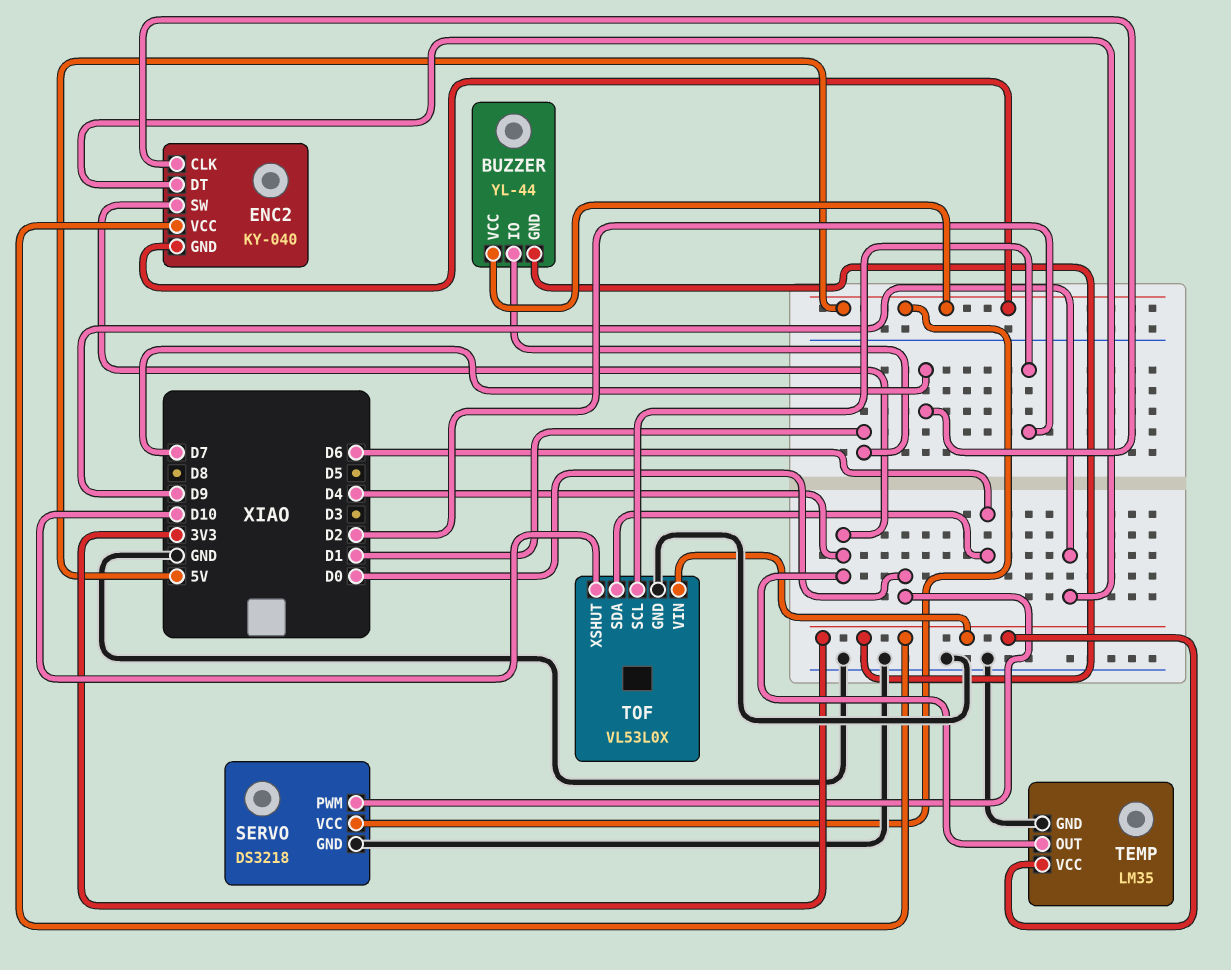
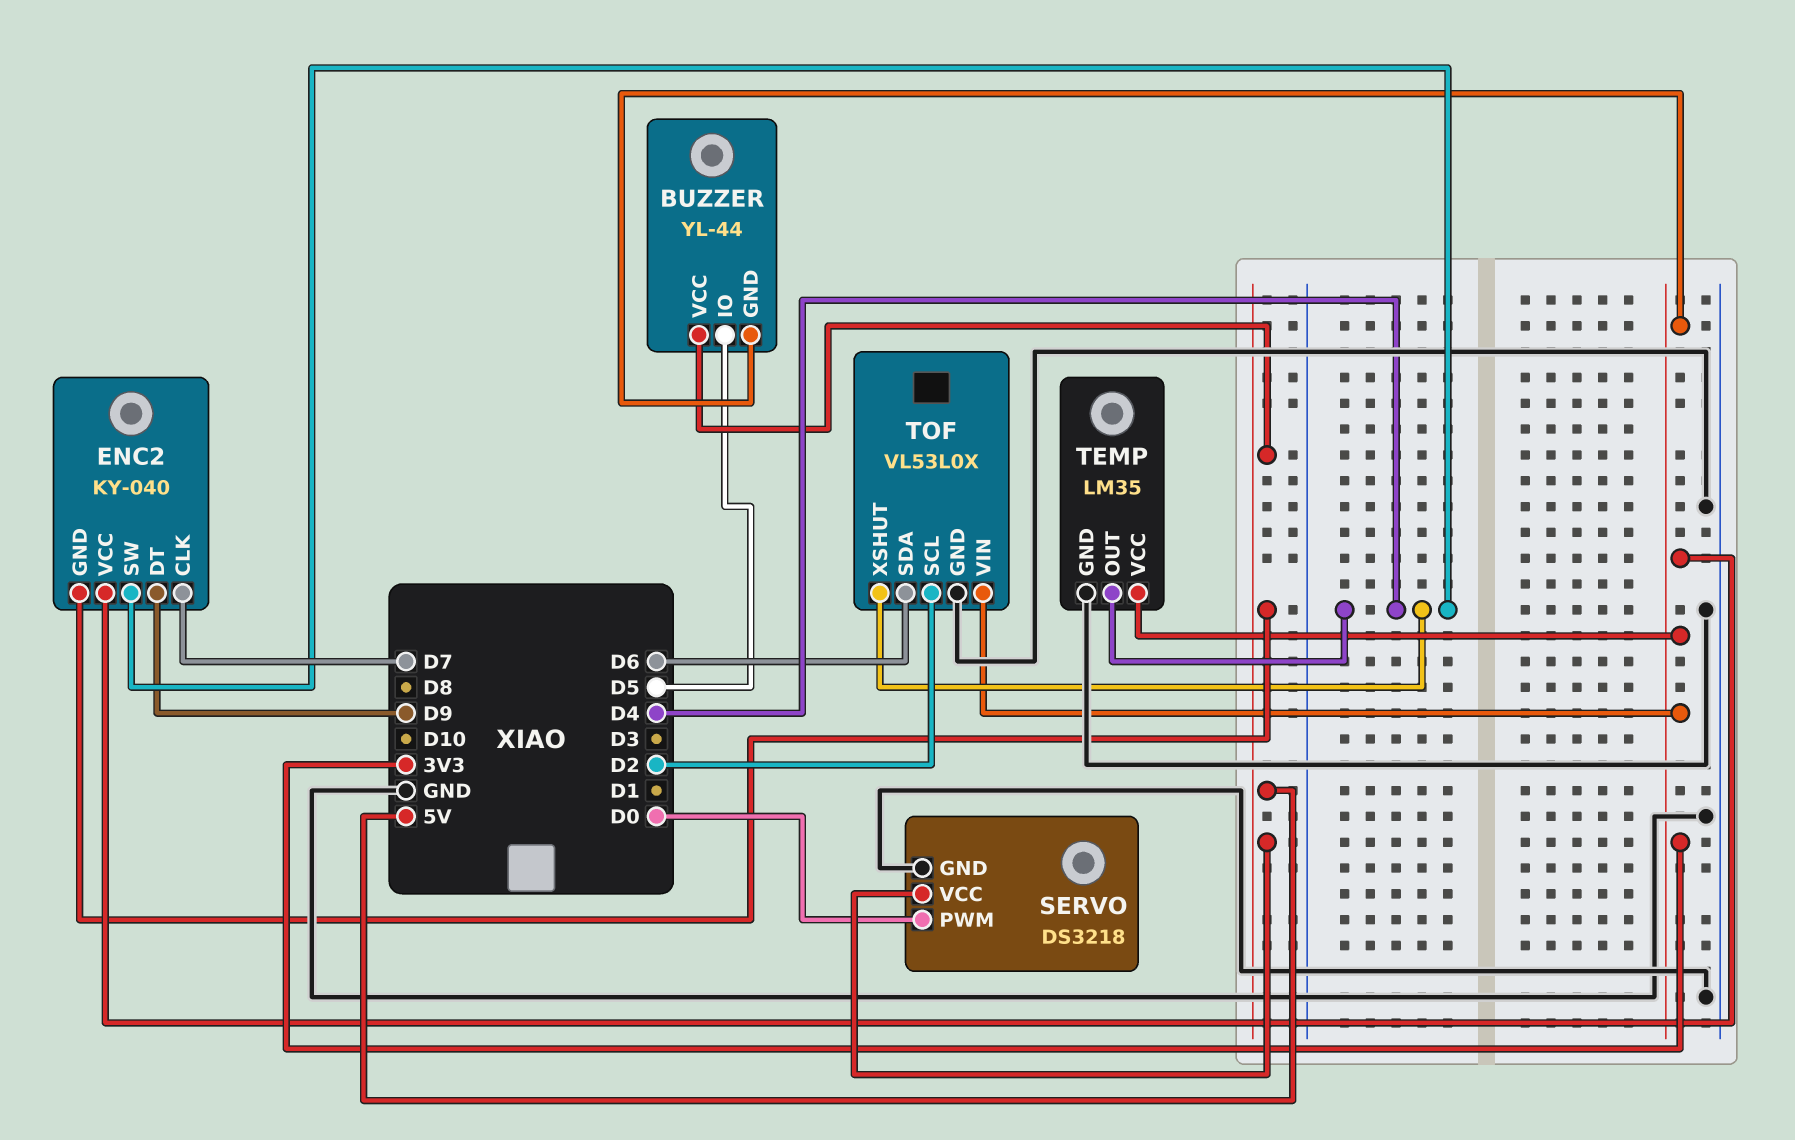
BUZZER pin IO: D1 -> D5
TOF pin XSHUT: D10 -> D4

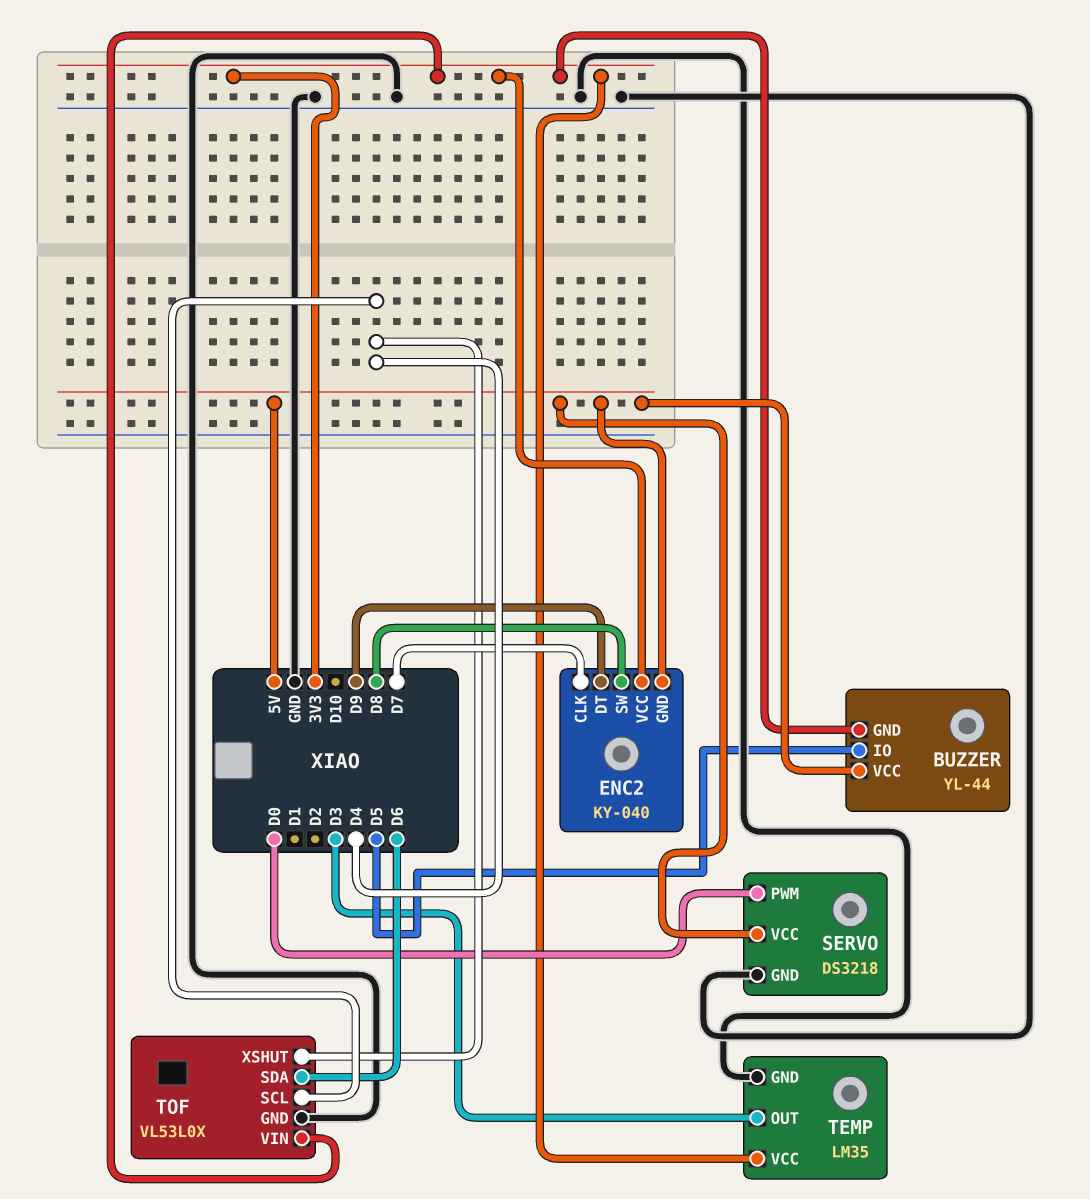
ENC2 pin SW: D4 -> D8
TEMP pin OUT: D4 -> D3
TOF pin SCL: D2 -> D4

